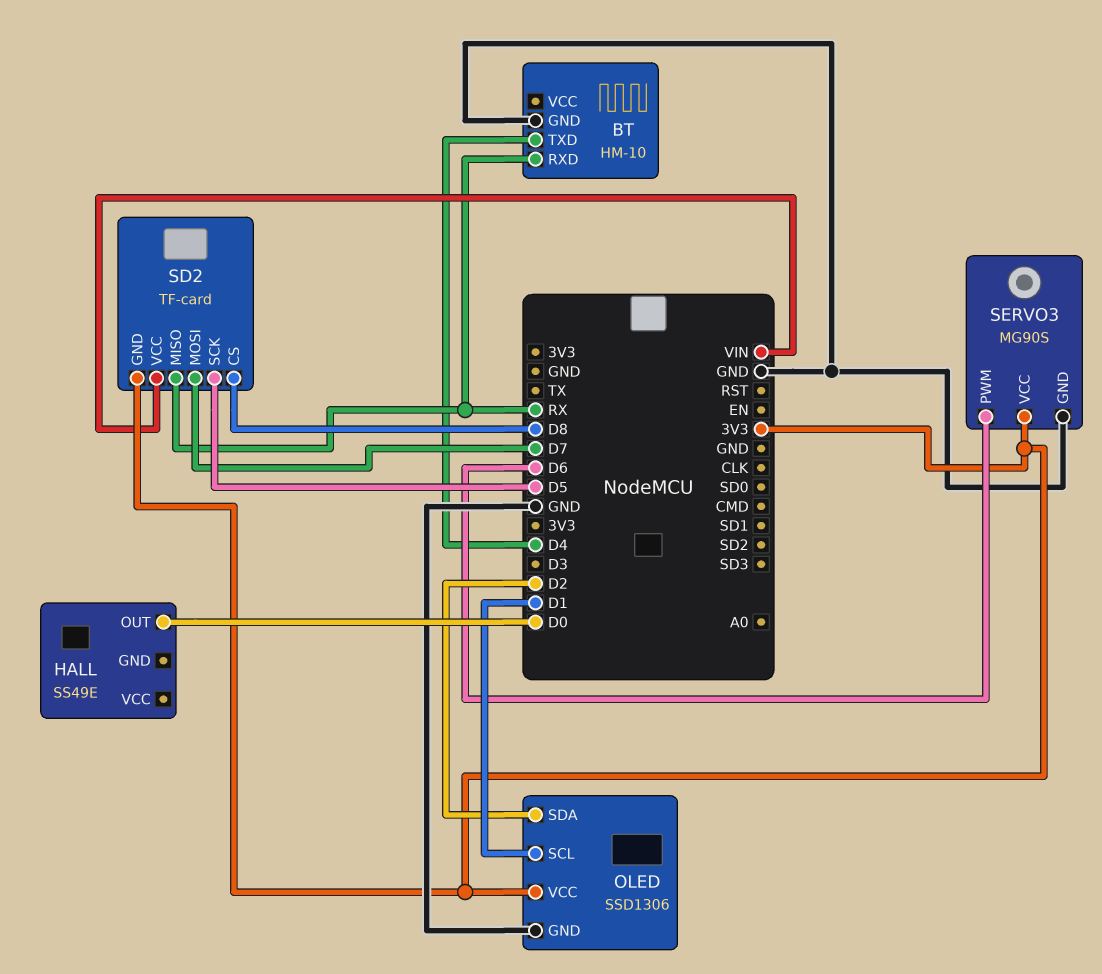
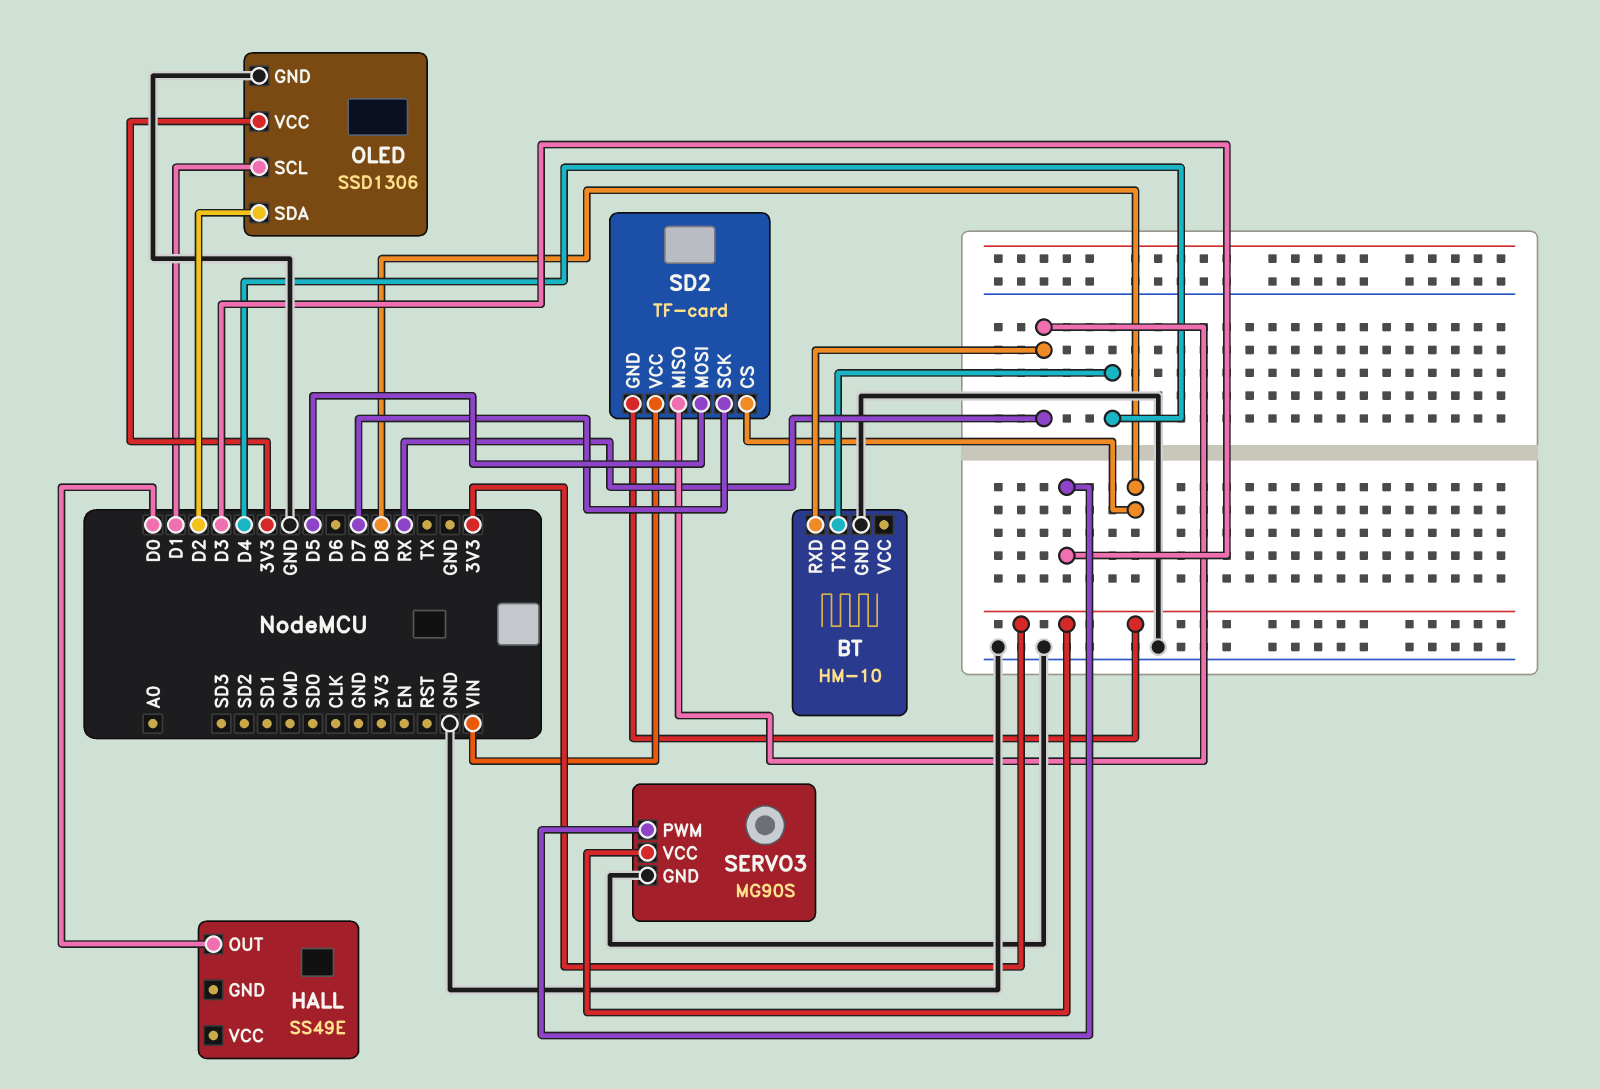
SD2 pin MOSI: D7 -> D5
SD2 pin SCK: D5 -> D7
SERVO3 pin PWM: D6 -> D3

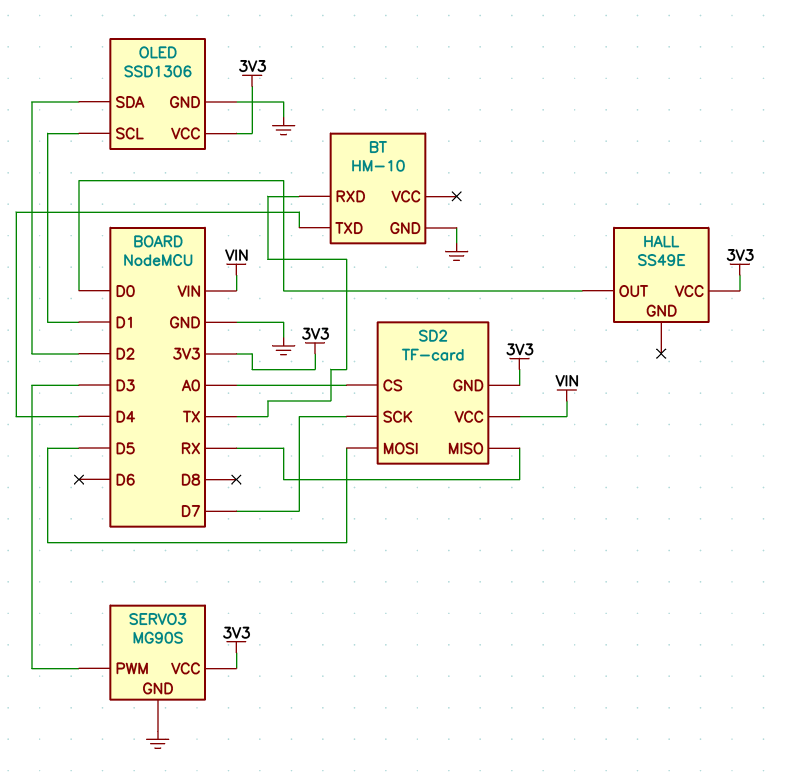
BT pin RXD: RX -> TX
HALL pin VCC: none -> 3V3
SD2 pin CS: D8 -> A0

